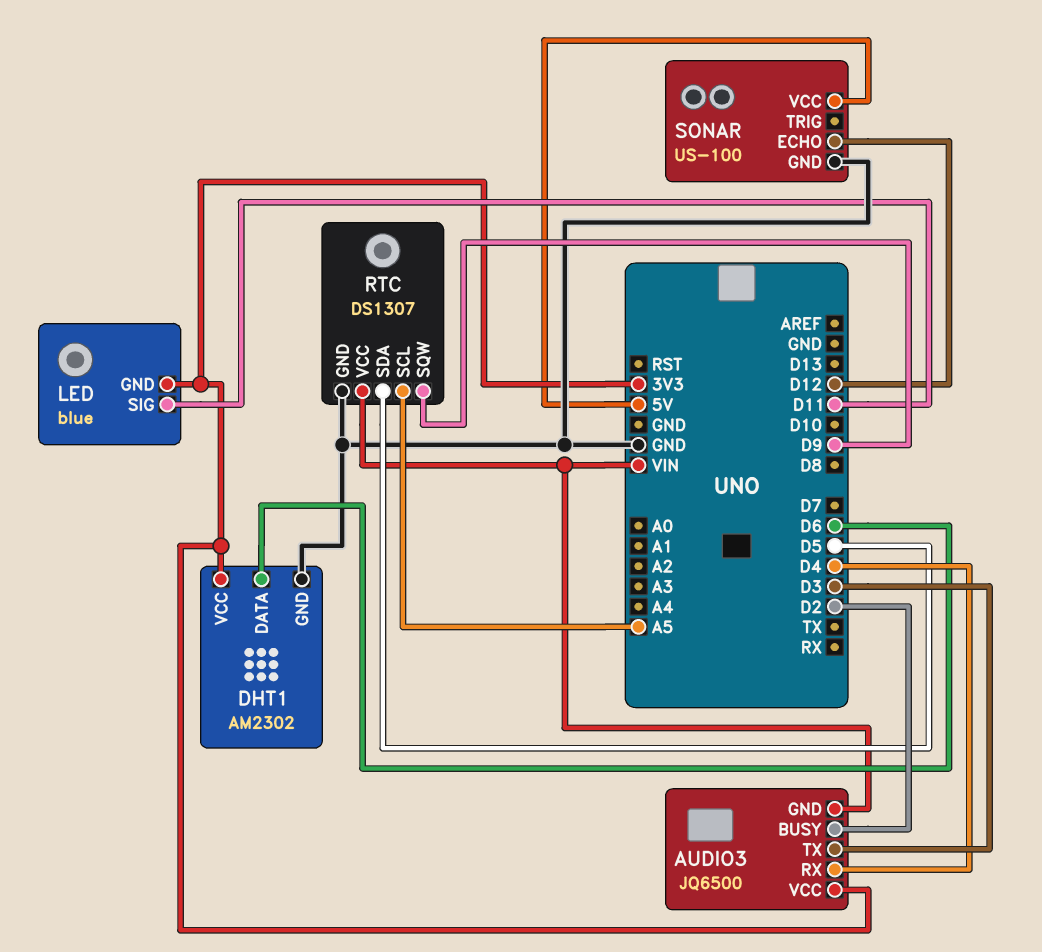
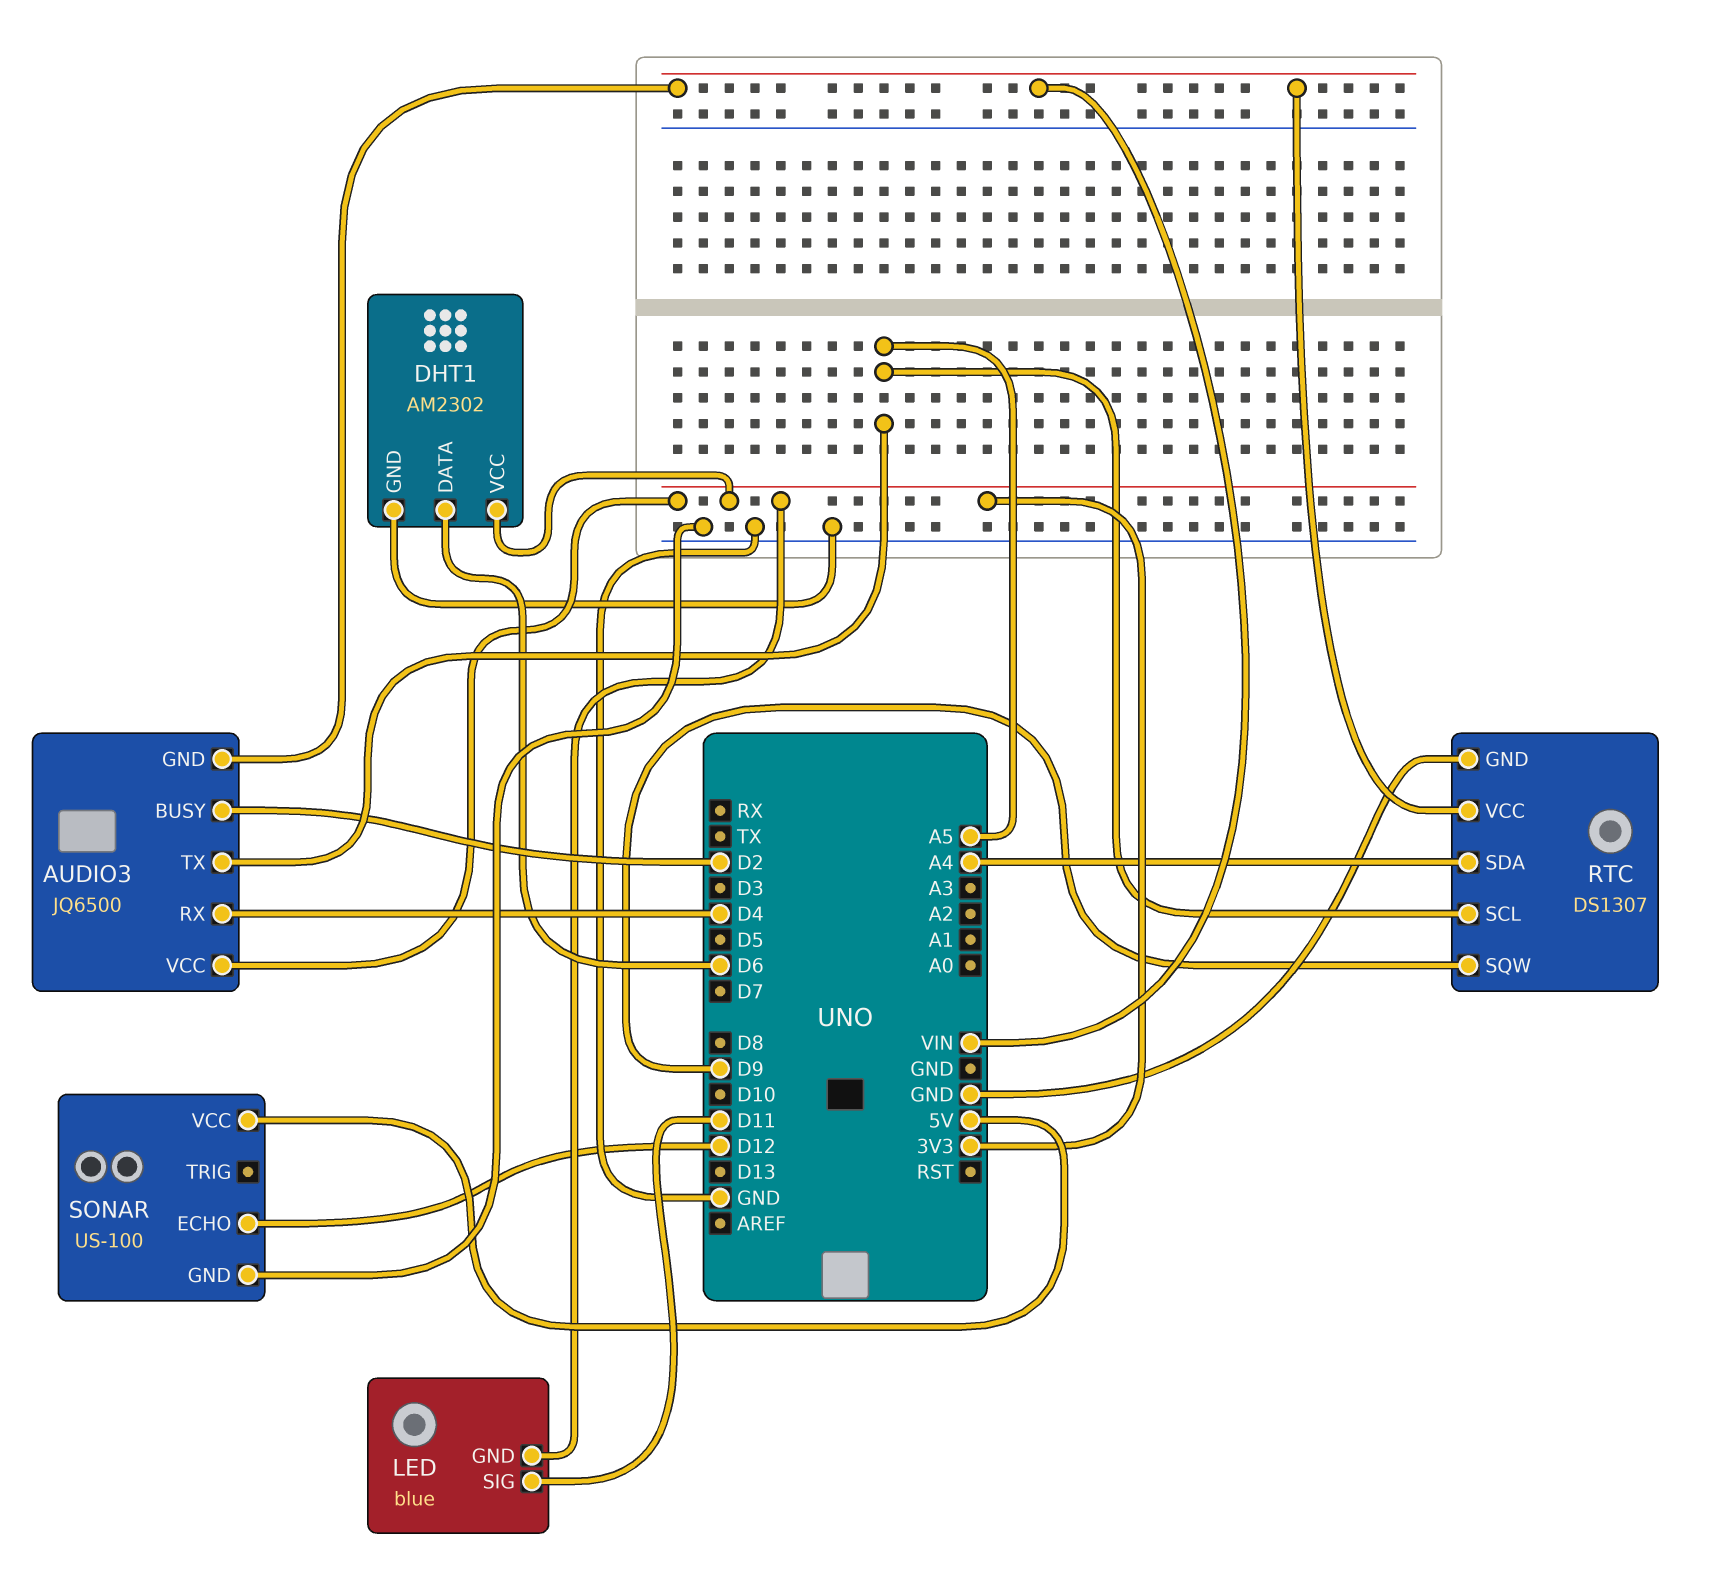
AUDIO3 pin TX: D3 -> A5
RTC pin SDA: D5 -> A4

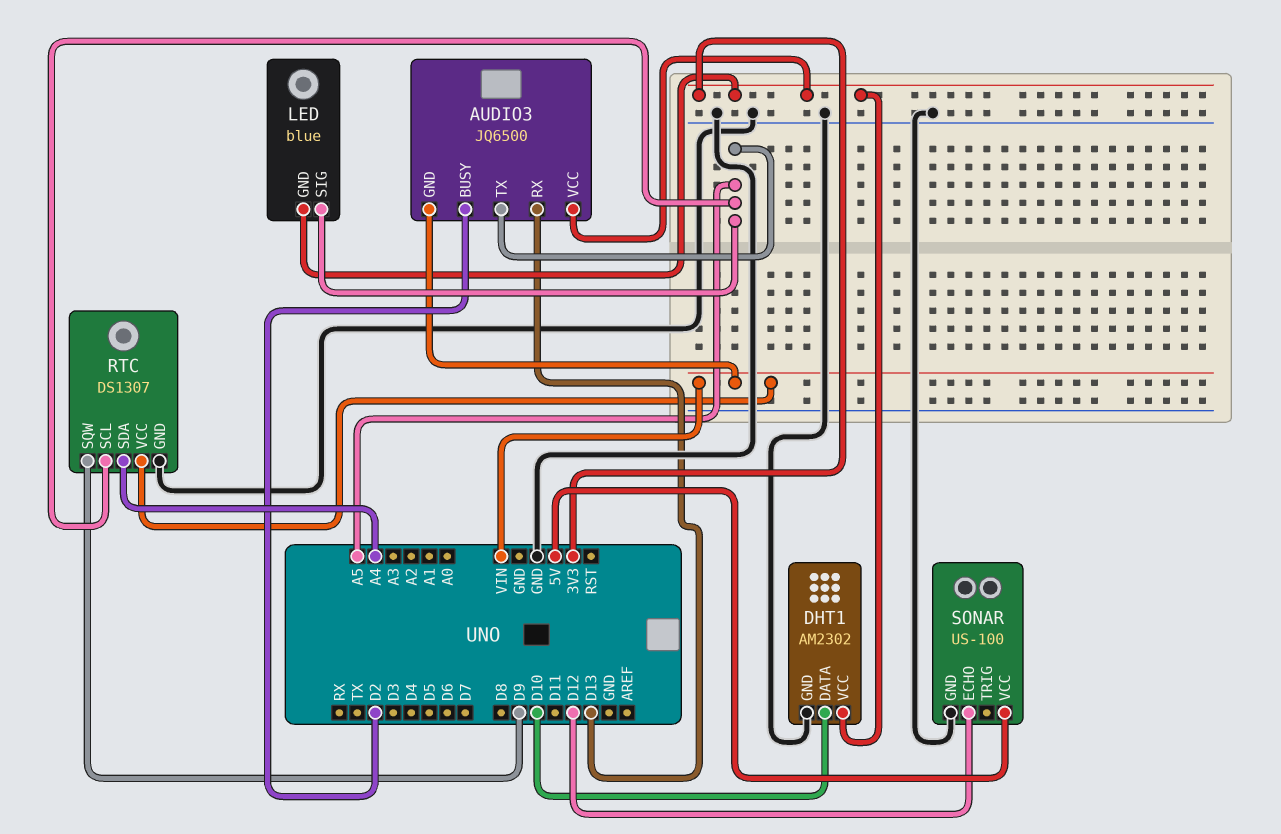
AUDIO3 pin RX: D4 -> D13
DHT1 pin DATA: D6 -> D10
LED pin SIG: D11 -> A5

